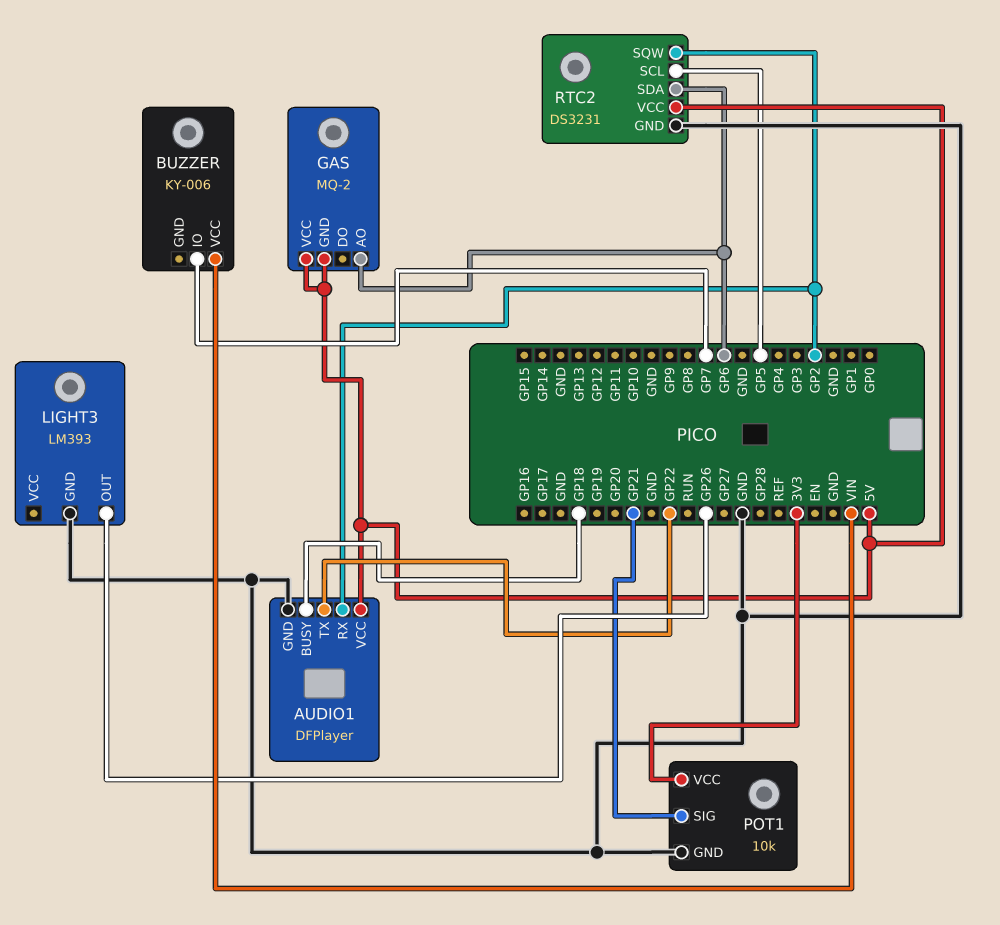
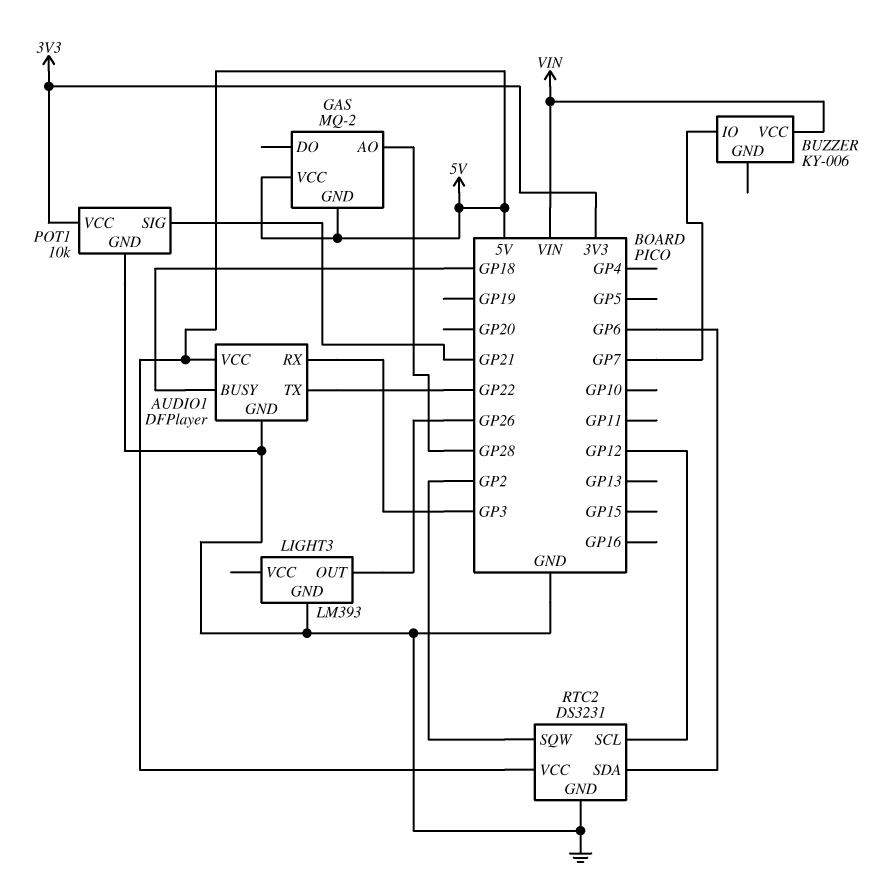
AUDIO1 pin RX: GP2 -> GP3
GAS pin AO: GP6 -> GP28
RTC2 pin SCL: GP5 -> GP12

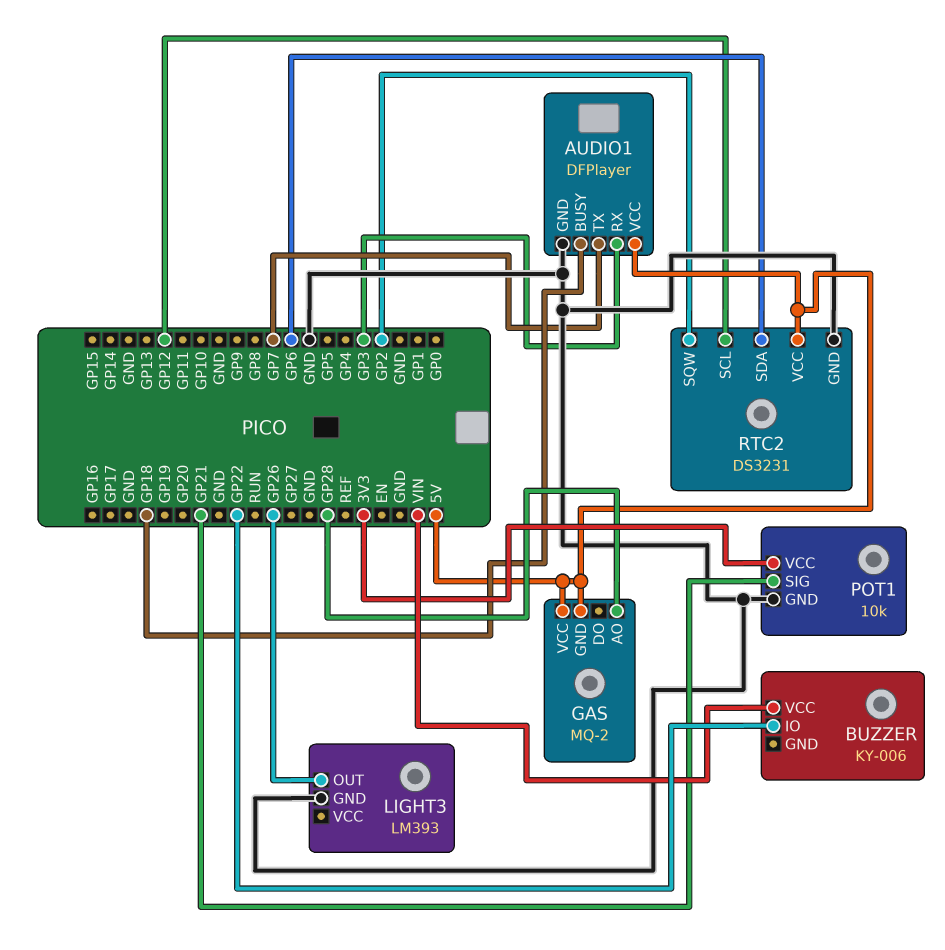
AUDIO1 pin TX: GP22 -> GP7
BUZZER pin IO: GP7 -> GP22

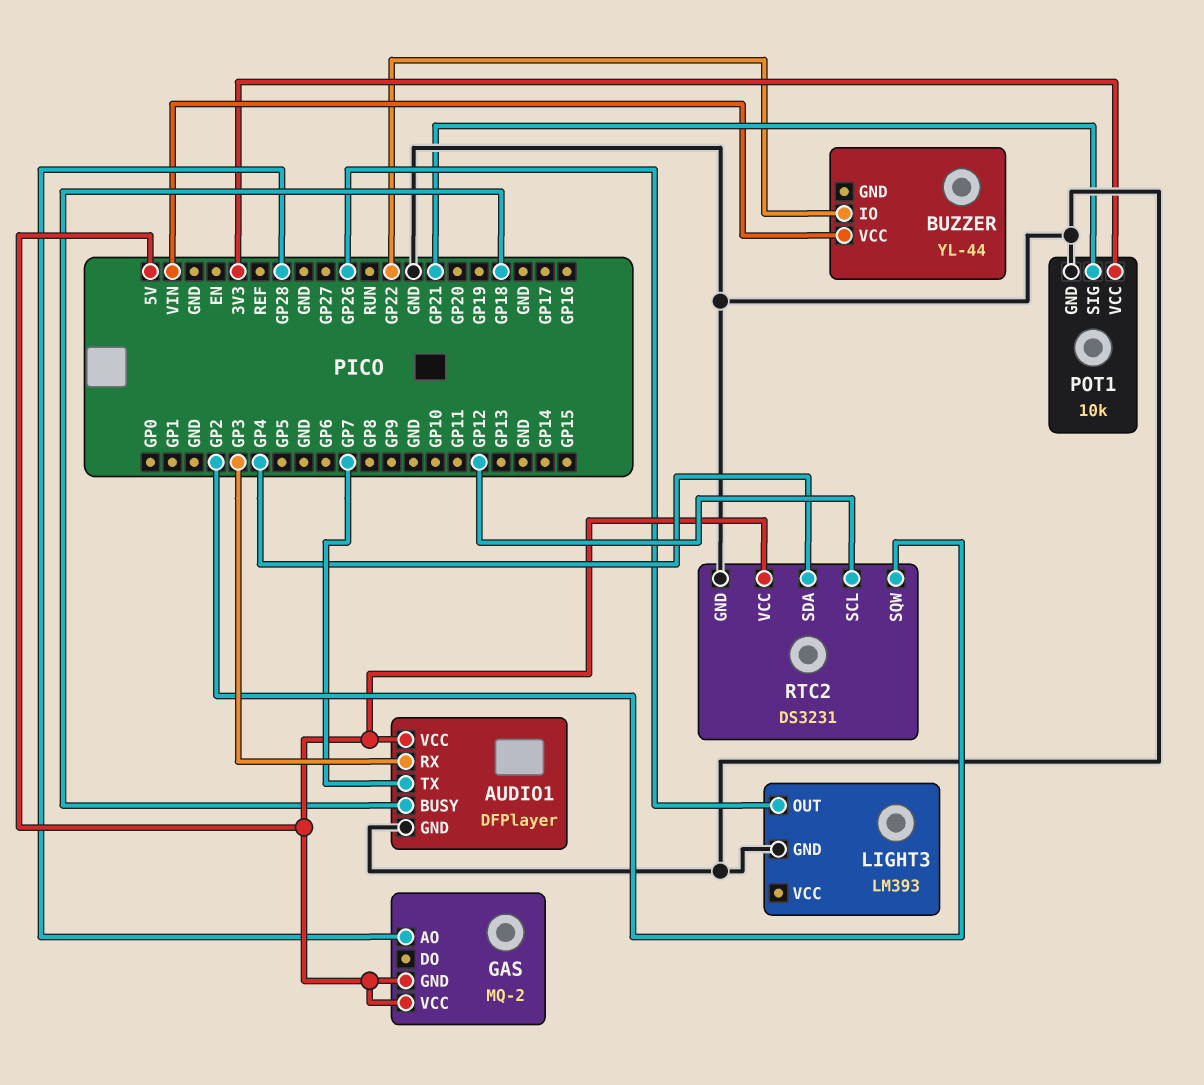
BUZZER: KY-006 -> YL-44
RTC2 pin SDA: GP6 -> GP4

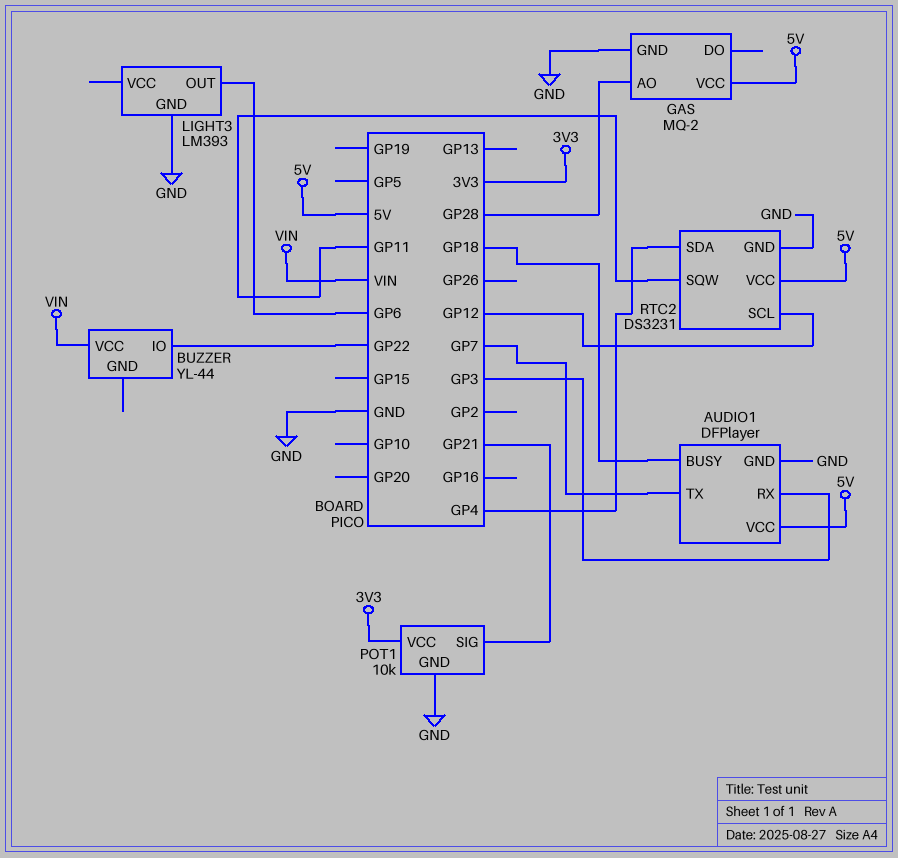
GAS pin GND: 5V -> GND
LIGHT3 pin OUT: GP26 -> GP6
RTC2 pin SQW: GP2 -> GP11

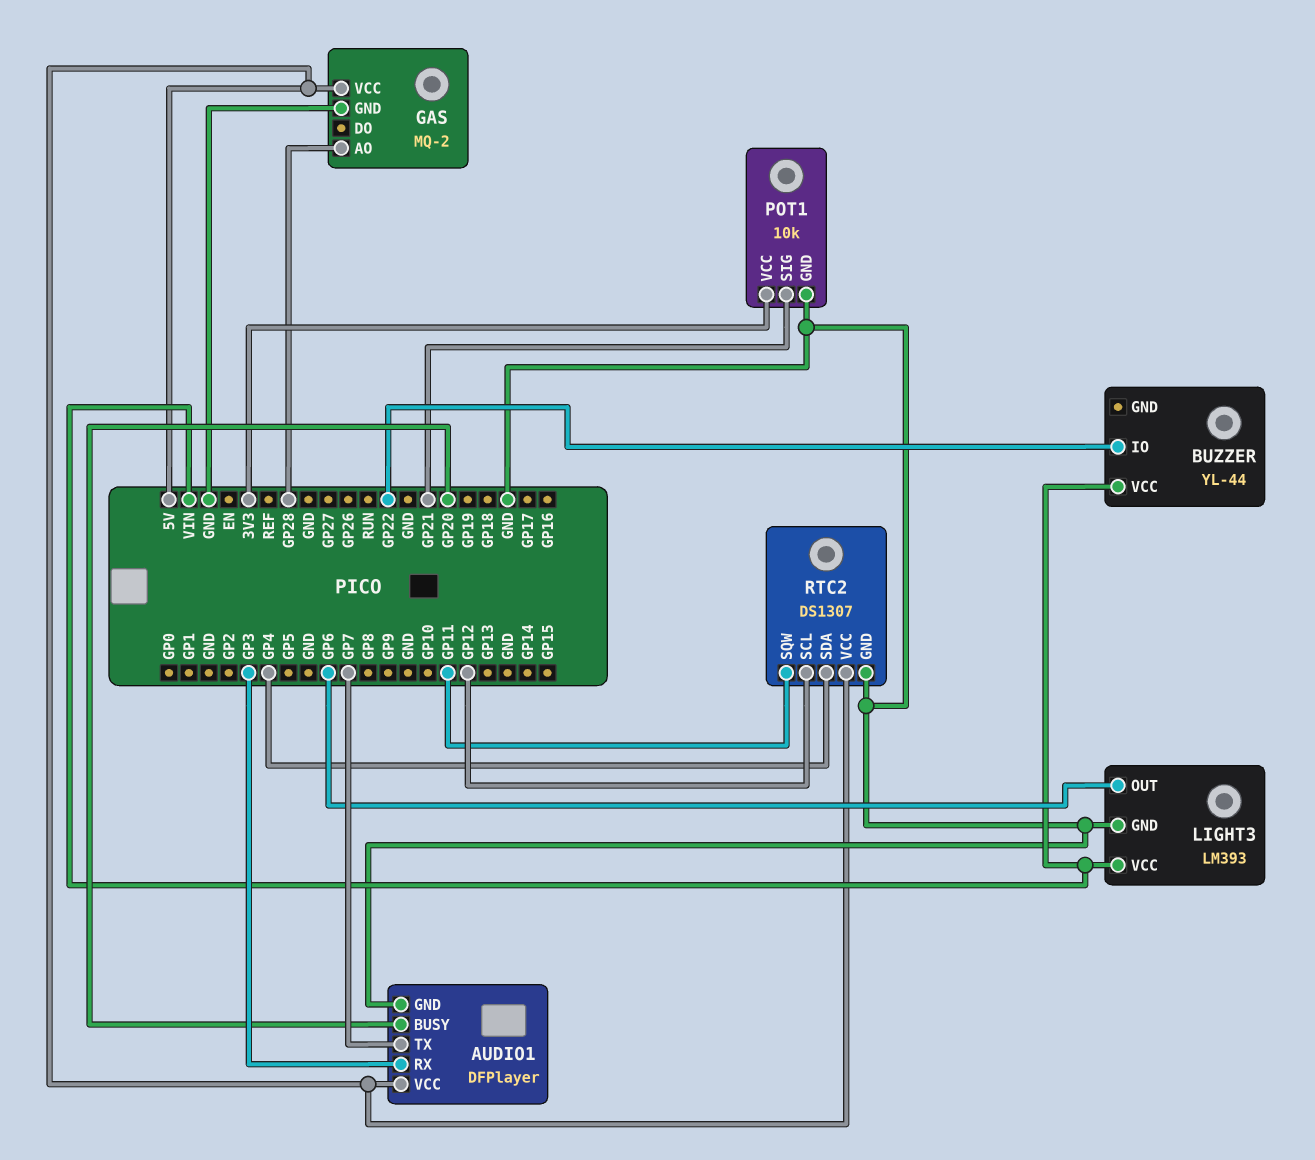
AUDIO1 pin BUSY: GP18 -> GP20
LIGHT3 pin VCC: none -> VIN
RTC2: DS3231 -> DS1307

